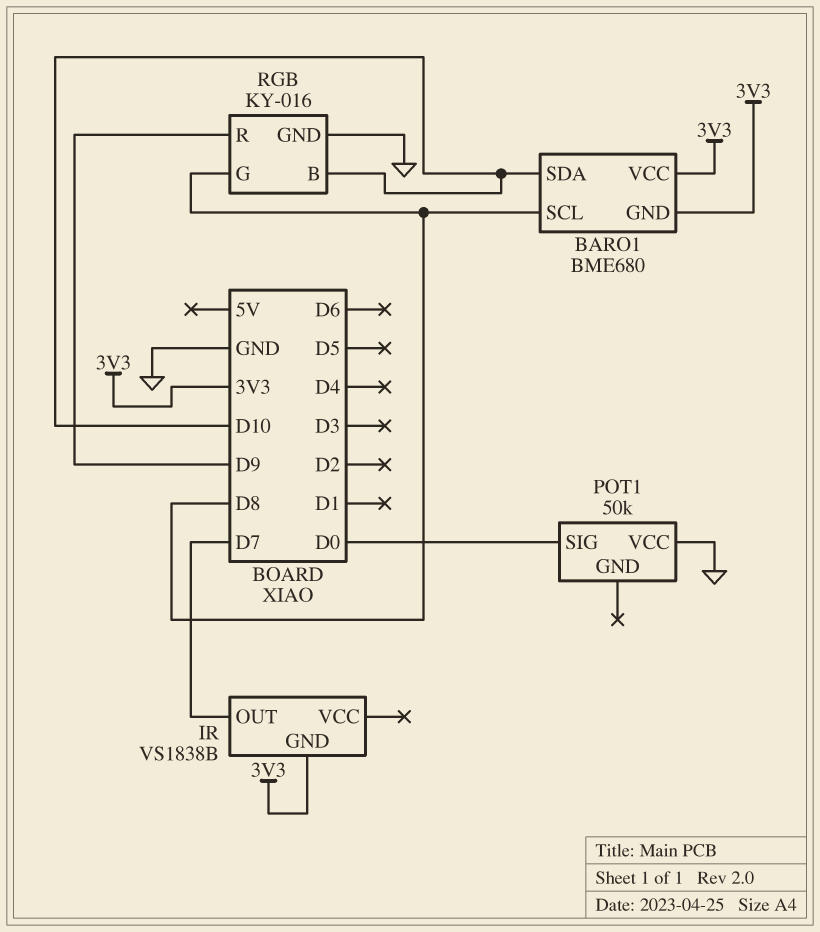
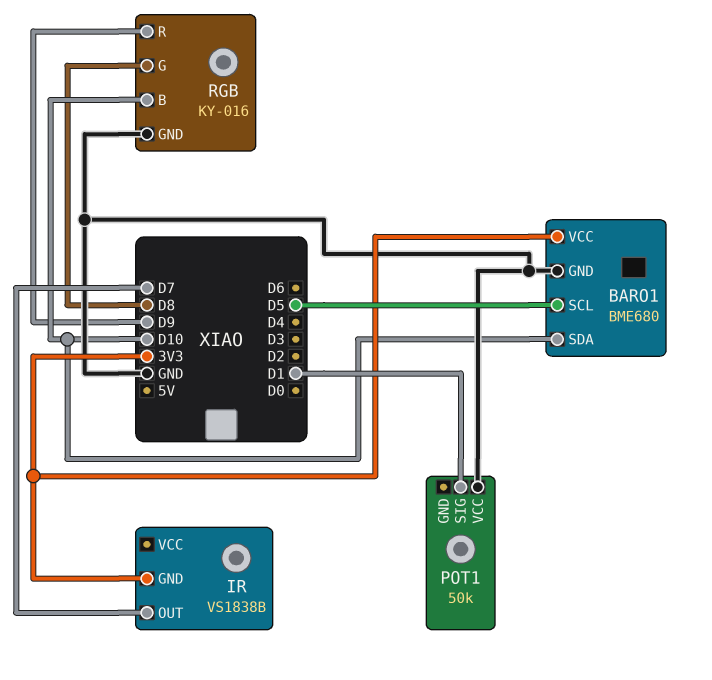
BARO1 pin GND: 3V3 -> GND
BARO1 pin SCL: D8 -> D5
POT1 pin SIG: D0 -> D1

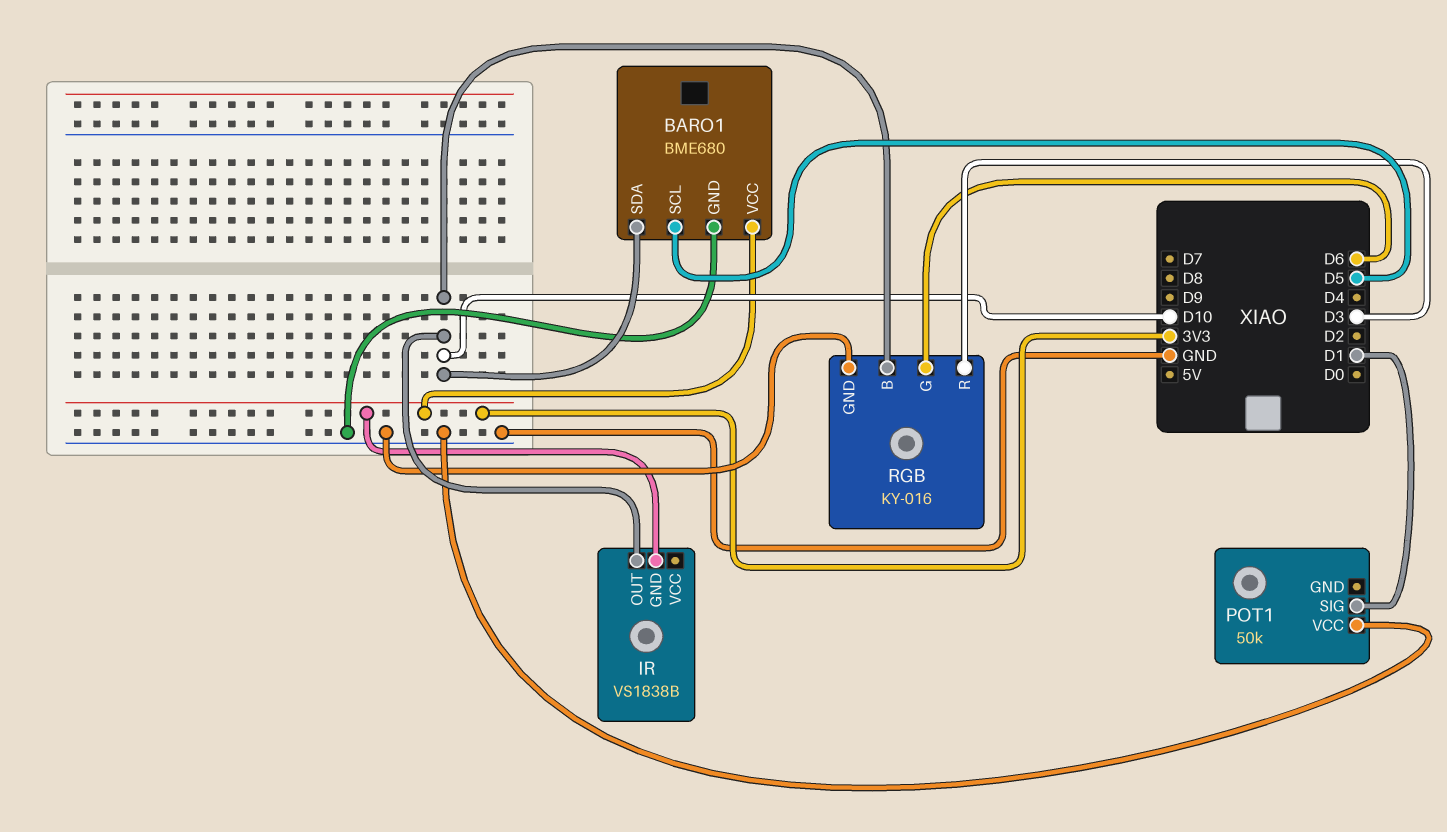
IR pin OUT: D7 -> D10
RGB pin G: D8 -> D6
RGB pin R: D9 -> D3

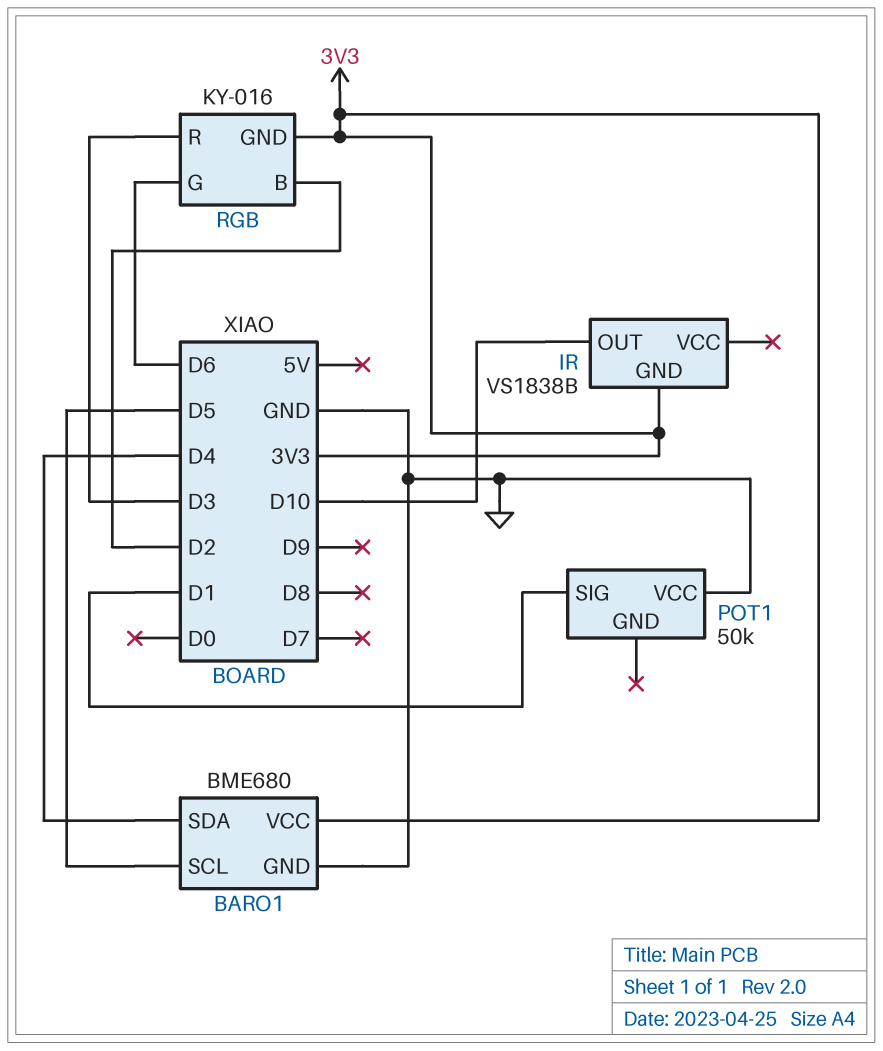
BARO1 pin SDA: D10 -> D4
RGB pin B: D10 -> D2
RGB pin GND: GND -> 3V3

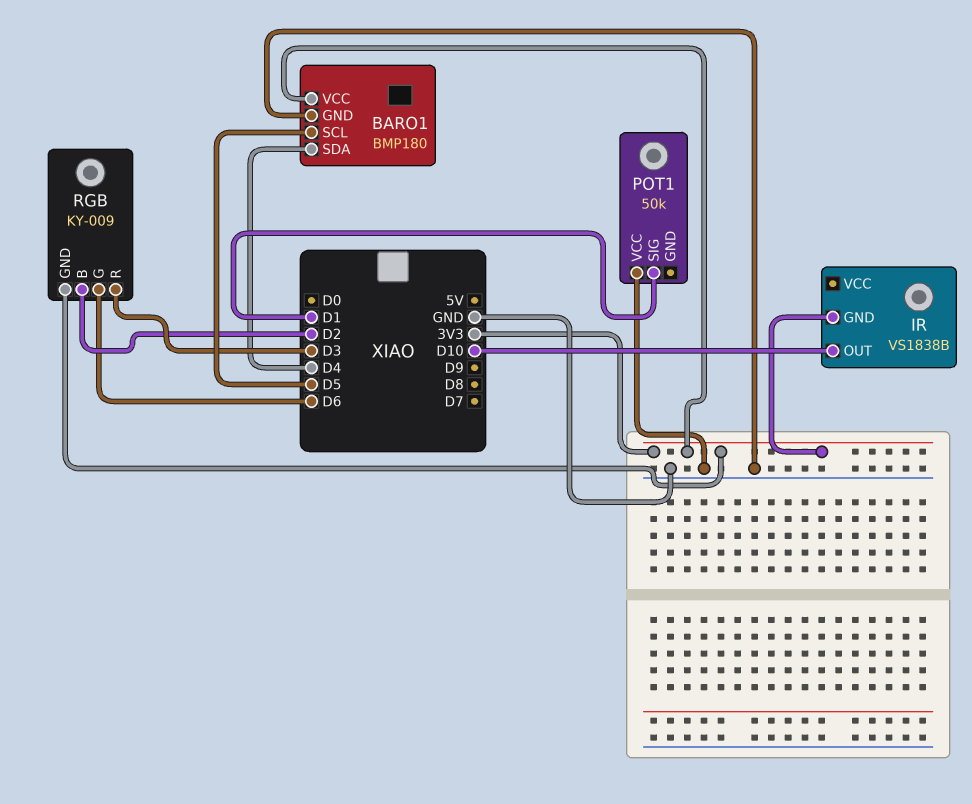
BARO1: BME680 -> BMP180
RGB: KY-016 -> KY-009

